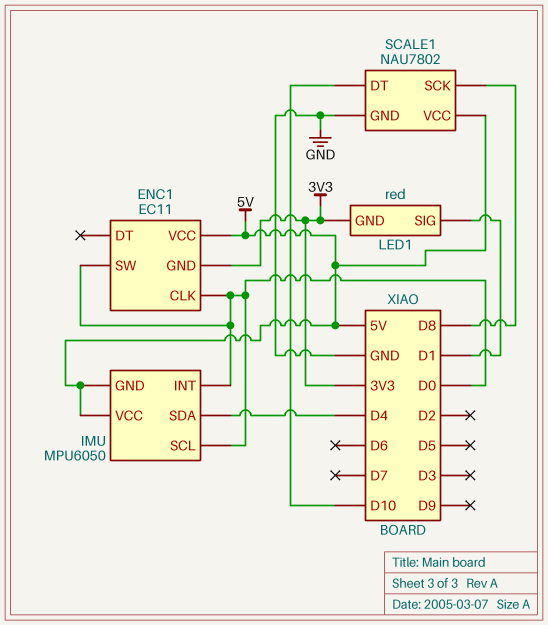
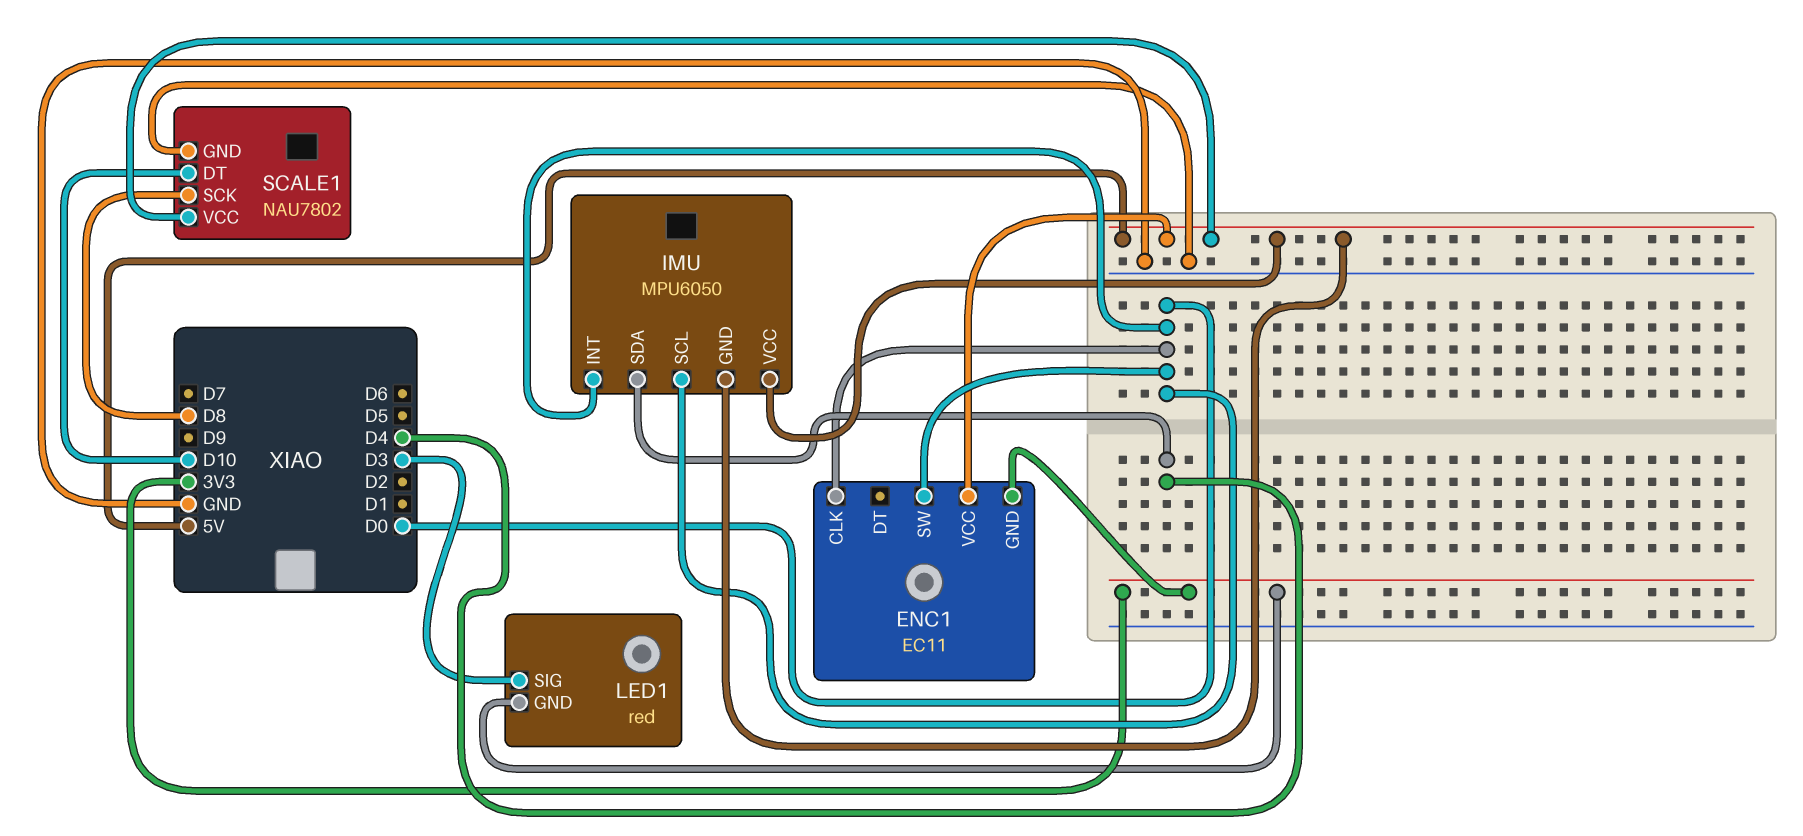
LED1 pin SIG: D1 -> D3

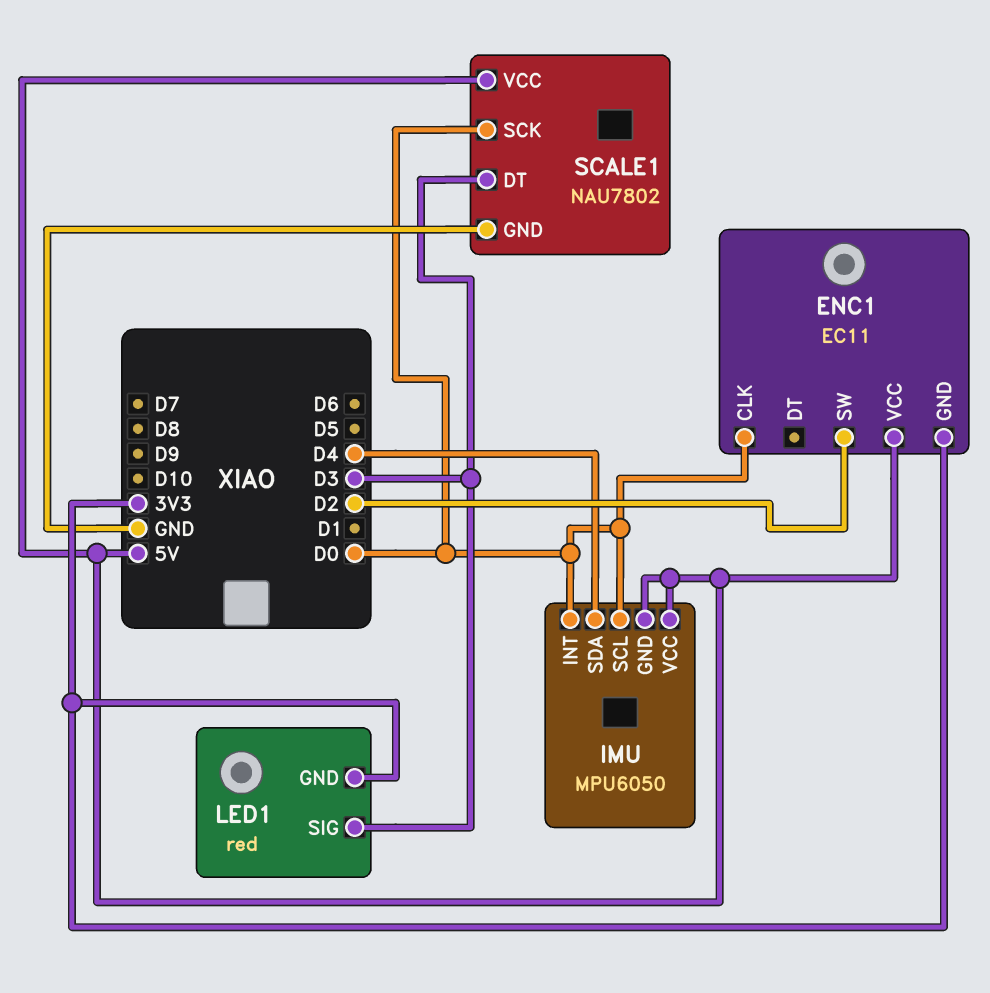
ENC1 pin SW: D0 -> D2
SCALE1 pin DT: D10 -> D3
SCALE1 pin SCK: D8 -> D0

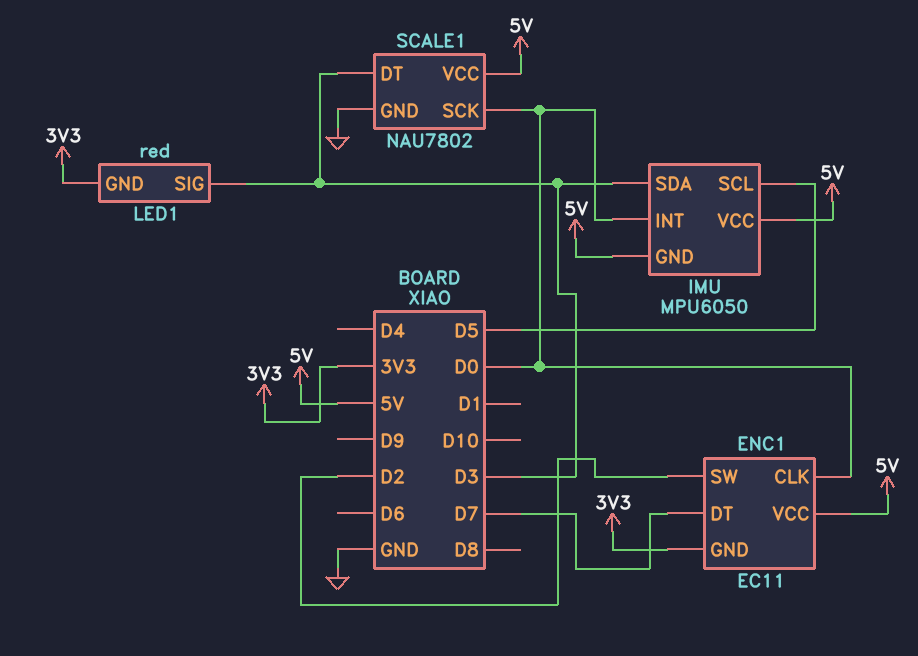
ENC1 pin DT: none -> D7
IMU pin SCL: D0 -> D5
IMU pin SDA: D4 -> D3

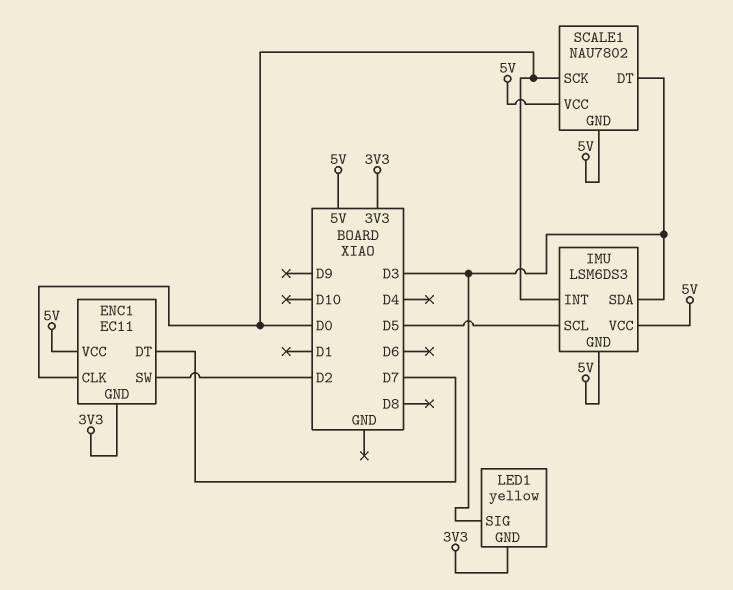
IMU: MPU6050 -> LSM6DS3
LED1: red -> yellow
SCALE1 pin GND: GND -> 5V

